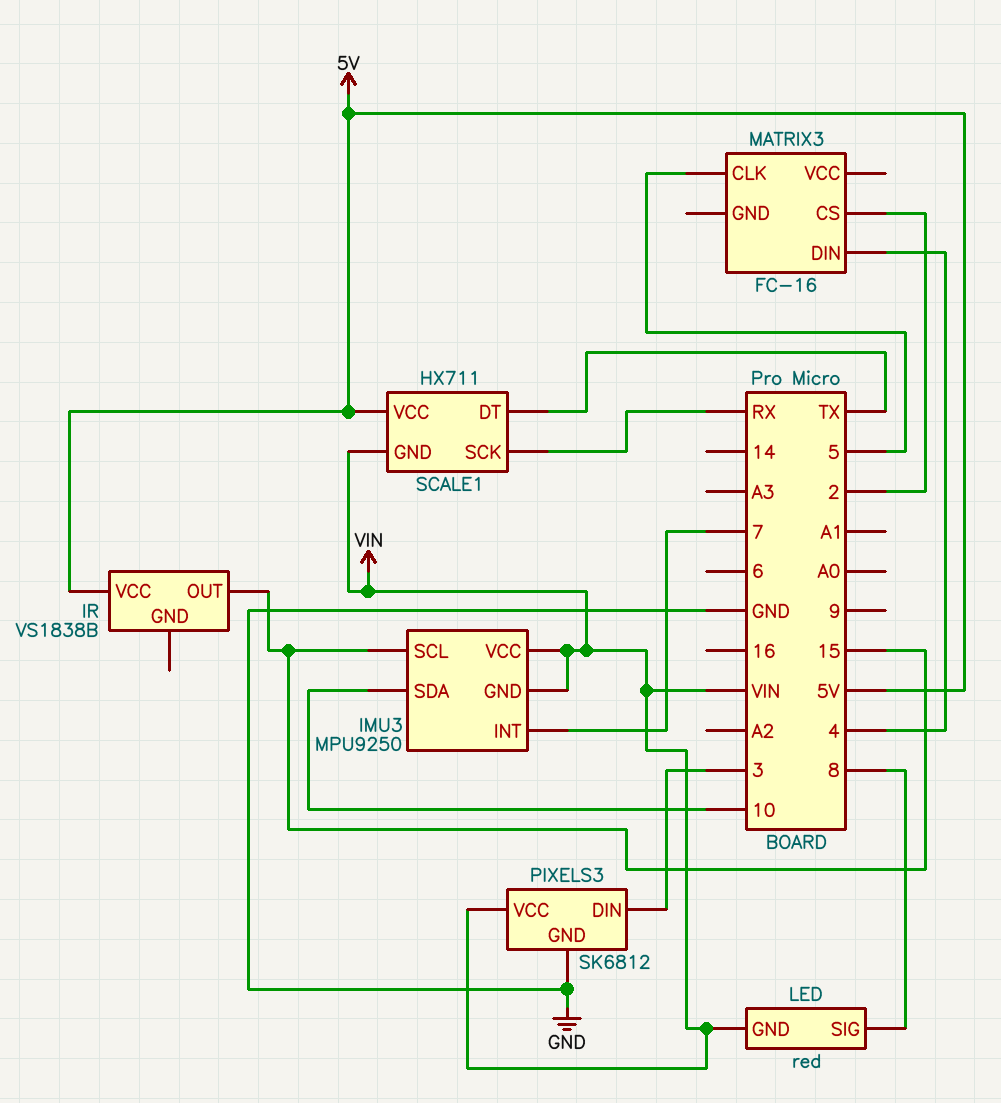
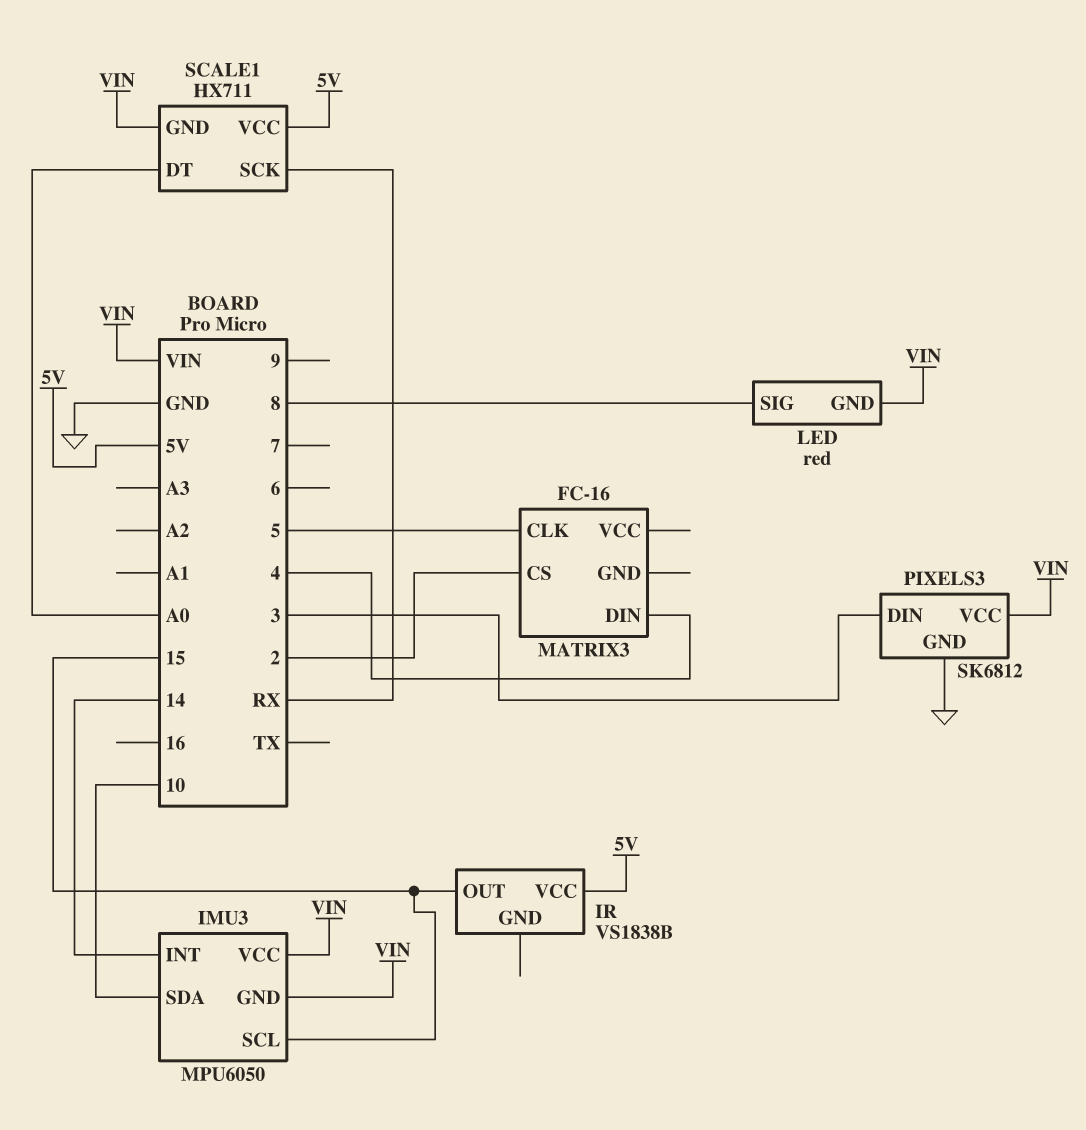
IMU3: MPU9250 -> MPU6050
IMU3 pin INT: 7 -> 14
SCALE1 pin DT: TX -> A0

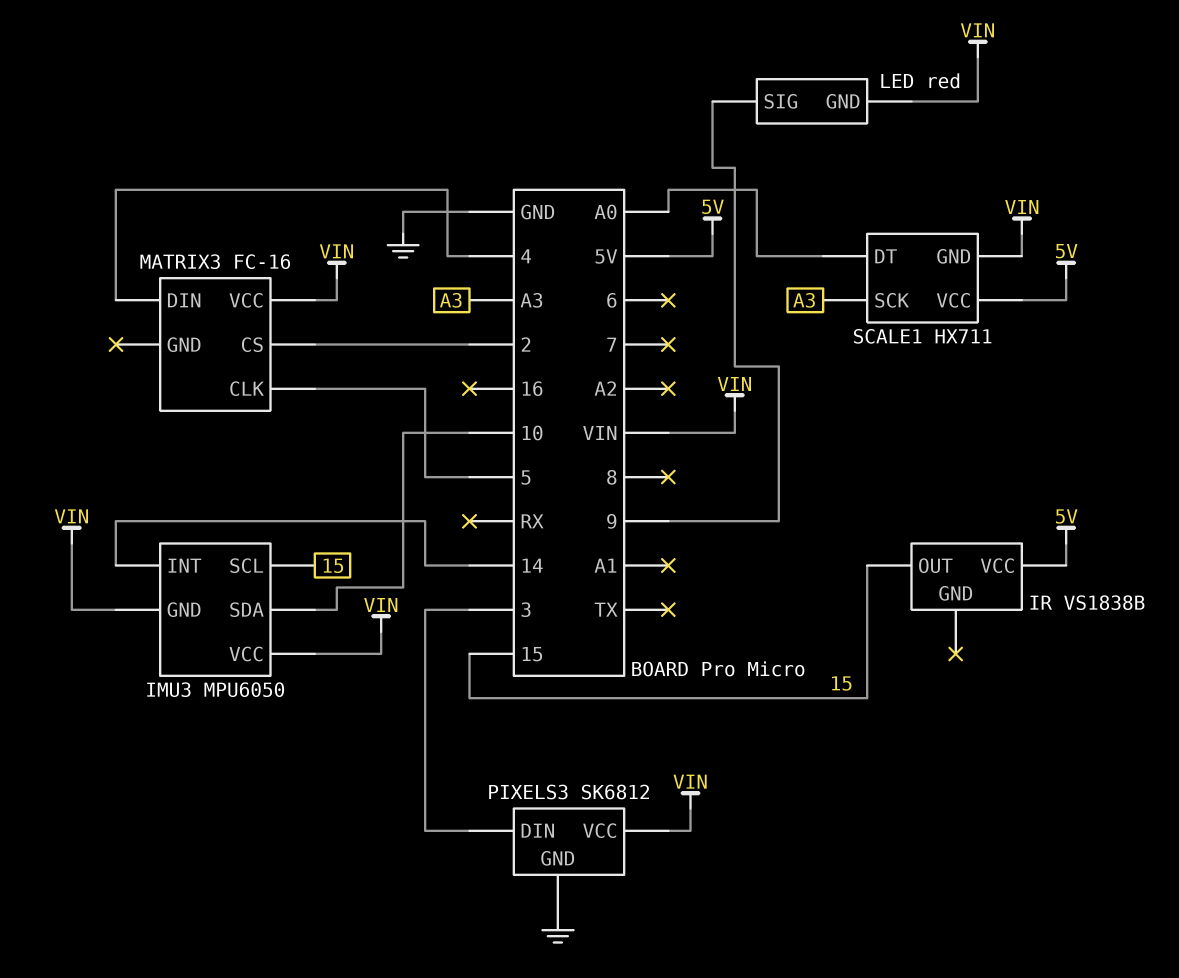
LED pin SIG: 8 -> 9
MATRIX3 pin VCC: none -> VIN
SCALE1 pin SCK: RX -> A3

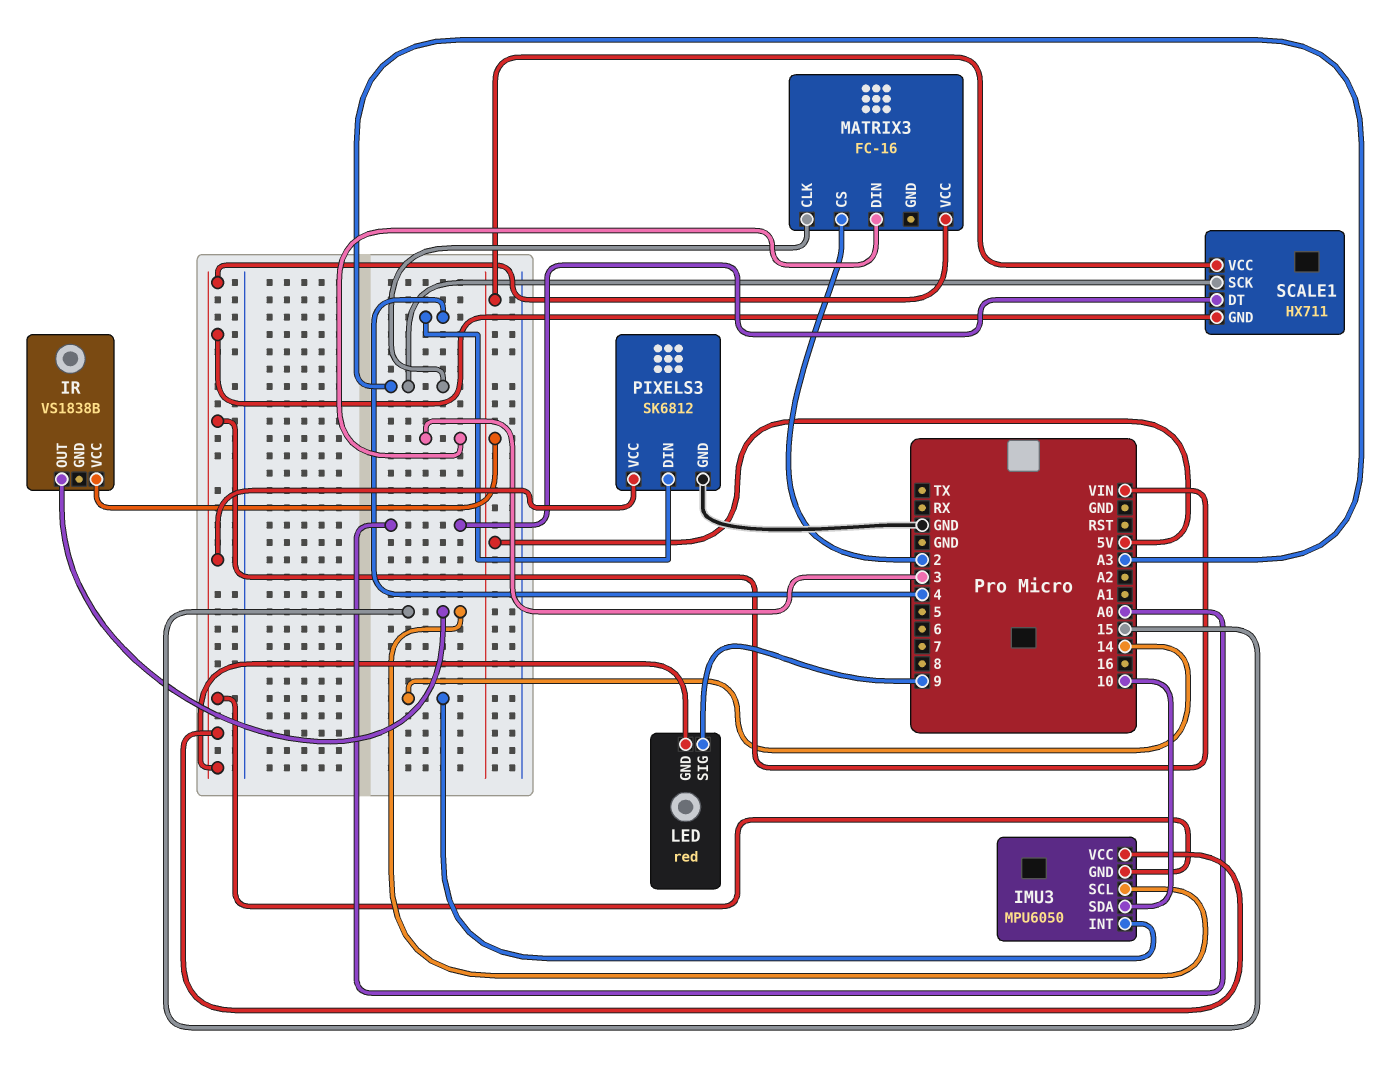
MATRIX3 pin CLK: 5 -> A3
MATRIX3 pin DIN: 4 -> 3
PIXELS3 pin DIN: 3 -> 4

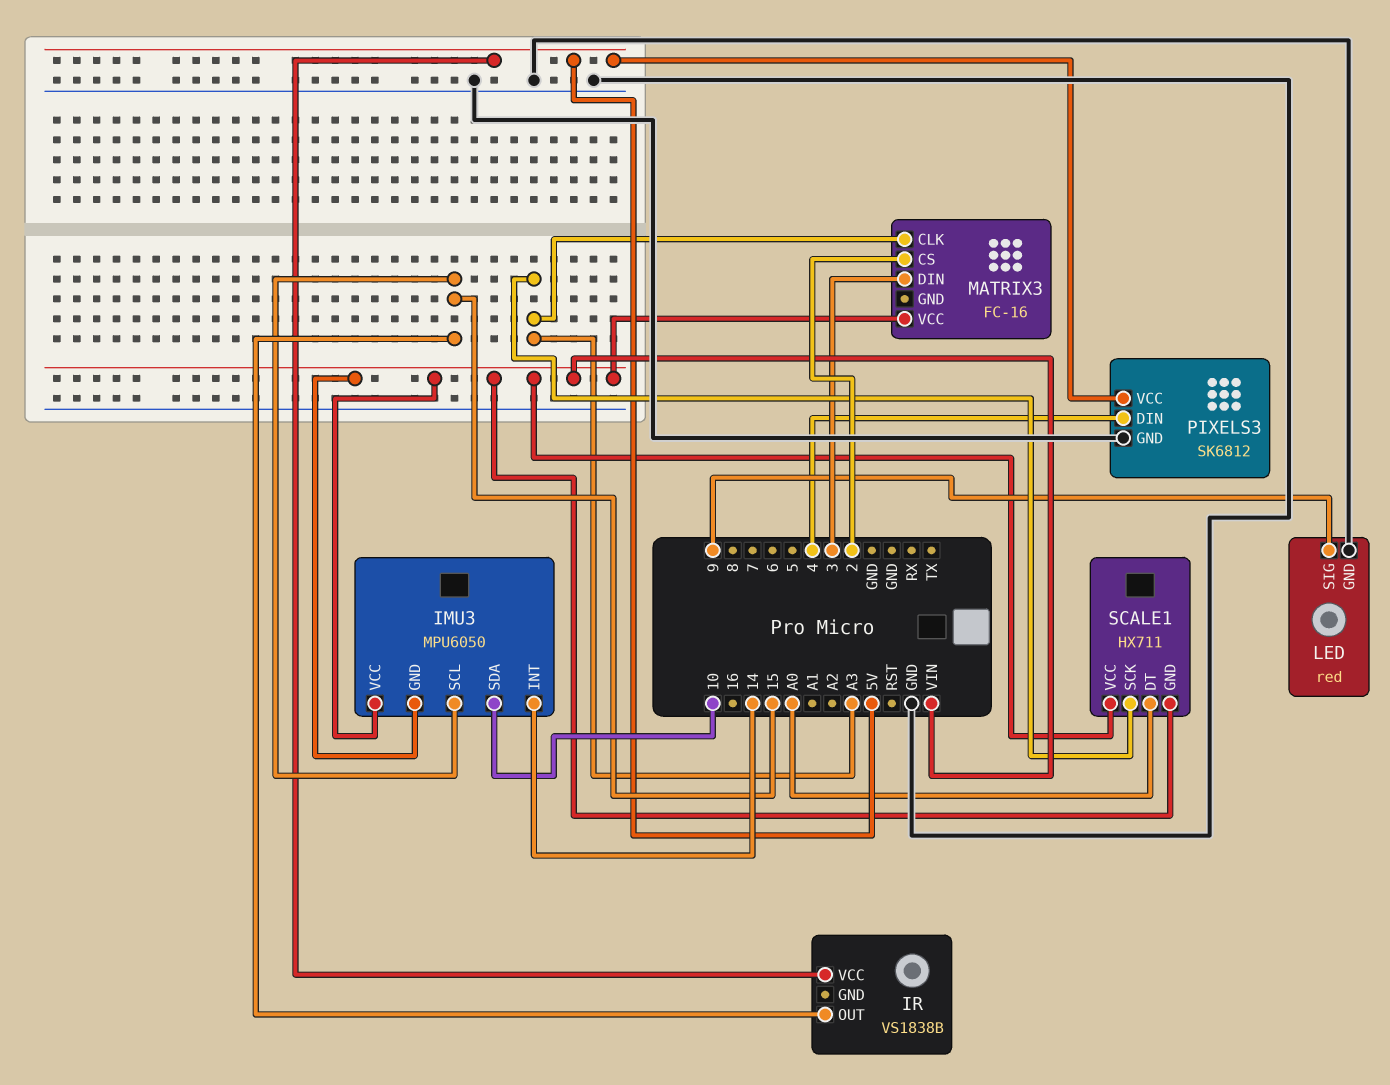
LED pin GND: VIN -> GND
PIXELS3 pin VCC: VIN -> 5V
SCALE1 pin VCC: 5V -> VIN

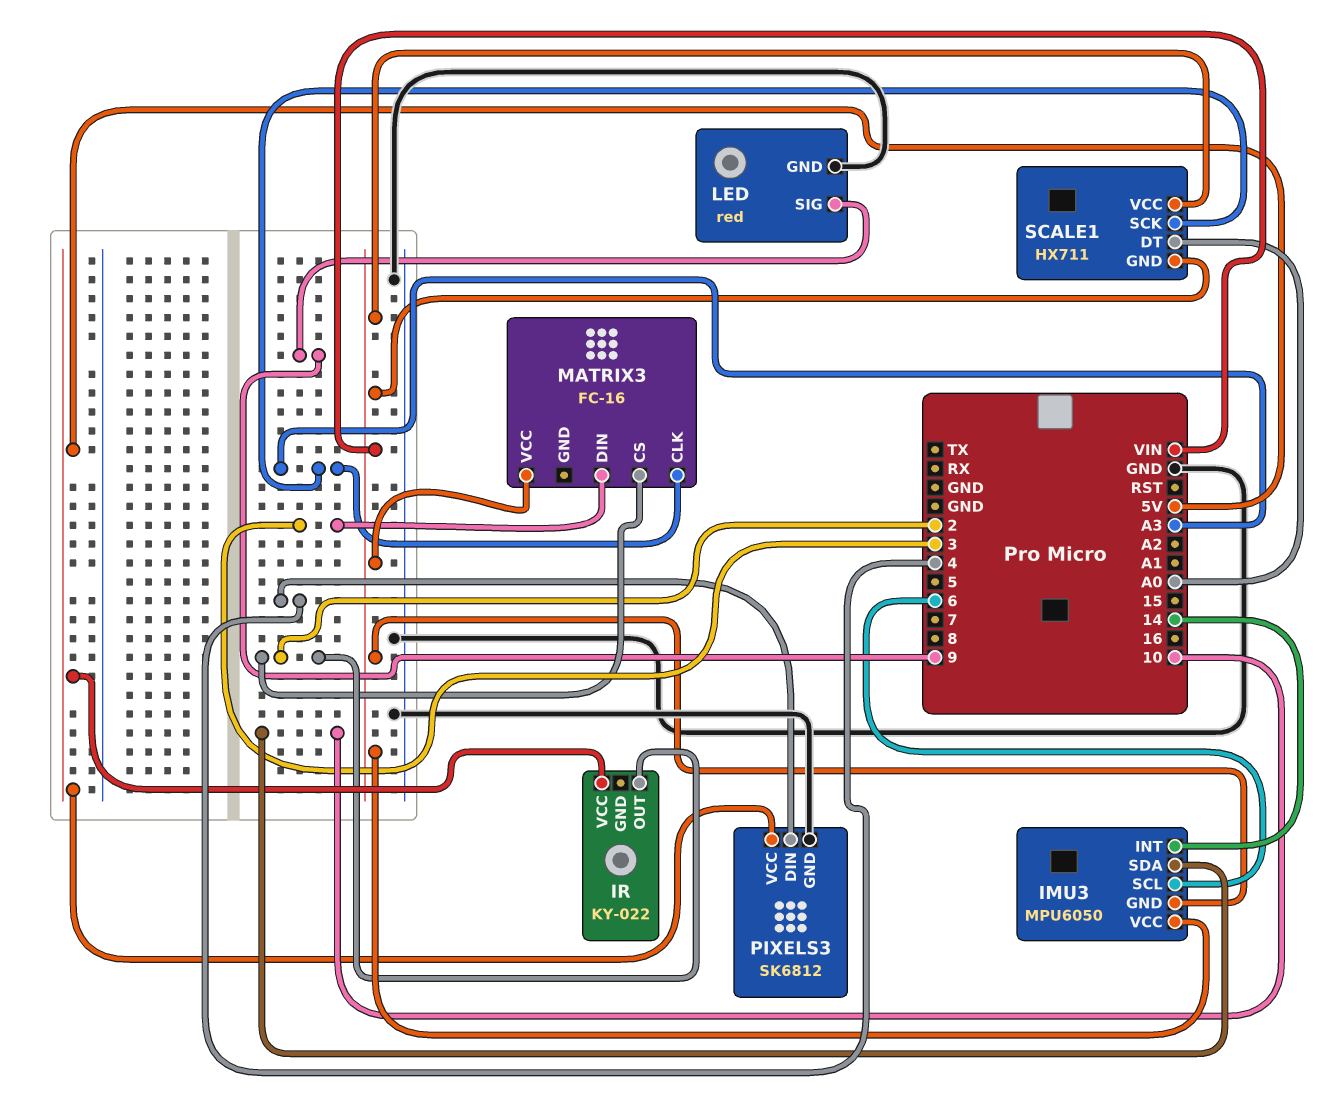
IMU3 pin SCL: 15 -> 6
IR: VS1838B -> KY-022
IR pin OUT: 15 -> 2

